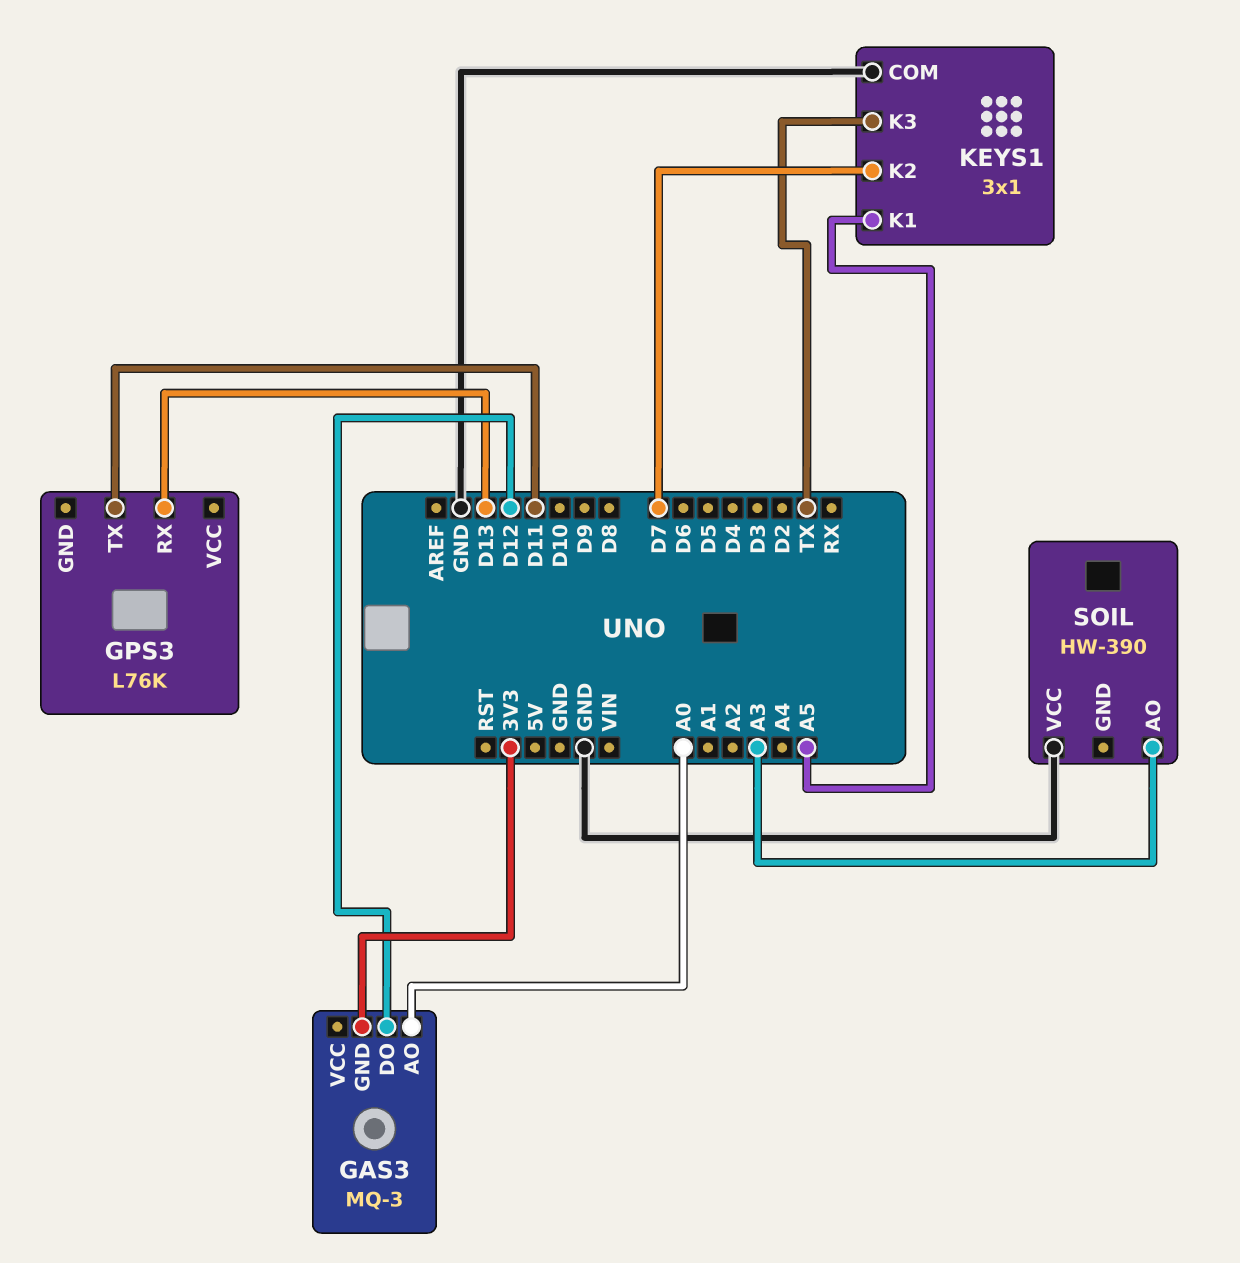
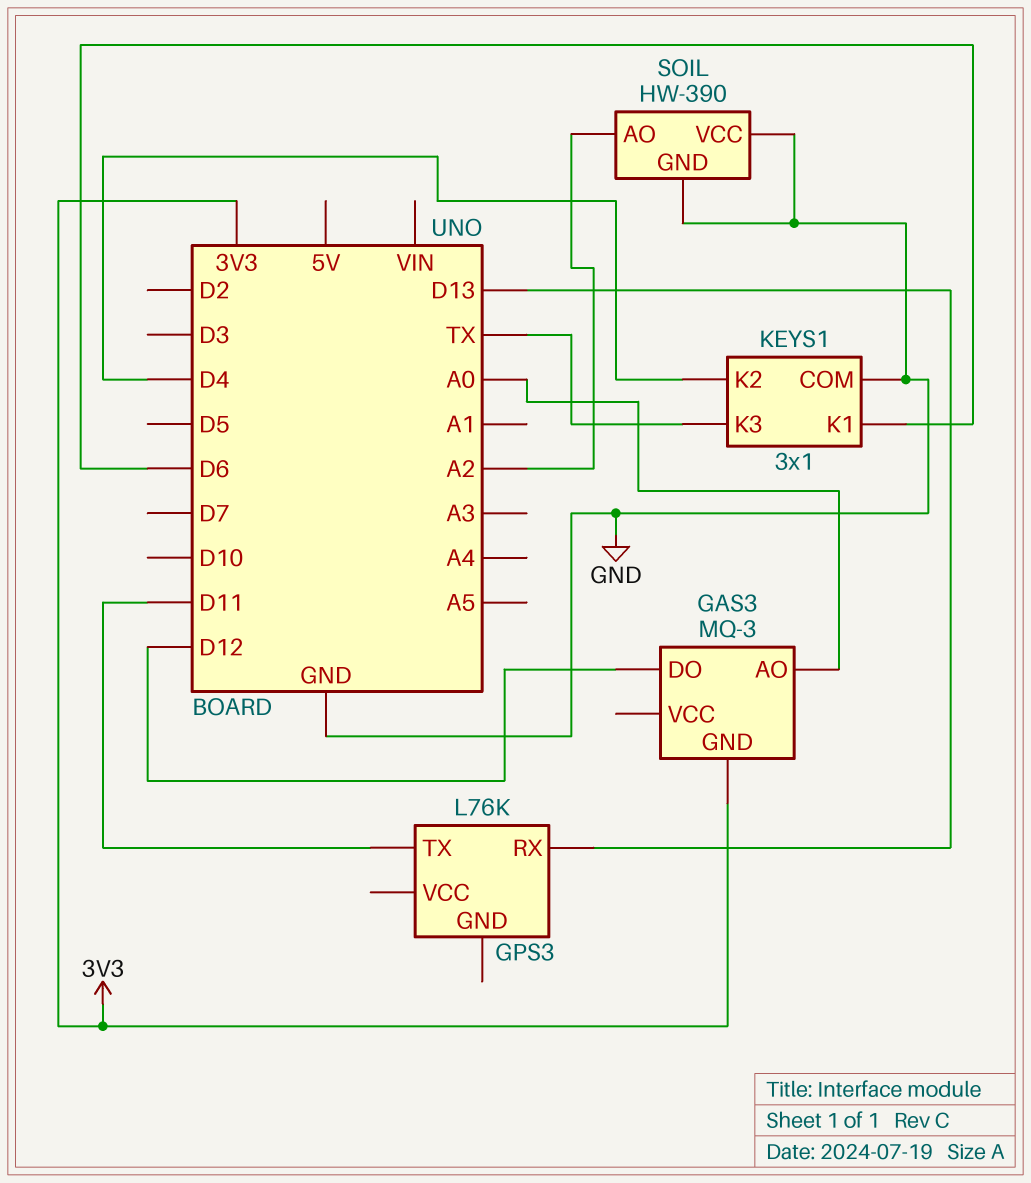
KEYS1 pin K1: A5 -> D6
KEYS1 pin K2: D7 -> D4
SOIL pin AO: A3 -> A2
SOIL pin GND: none -> GND

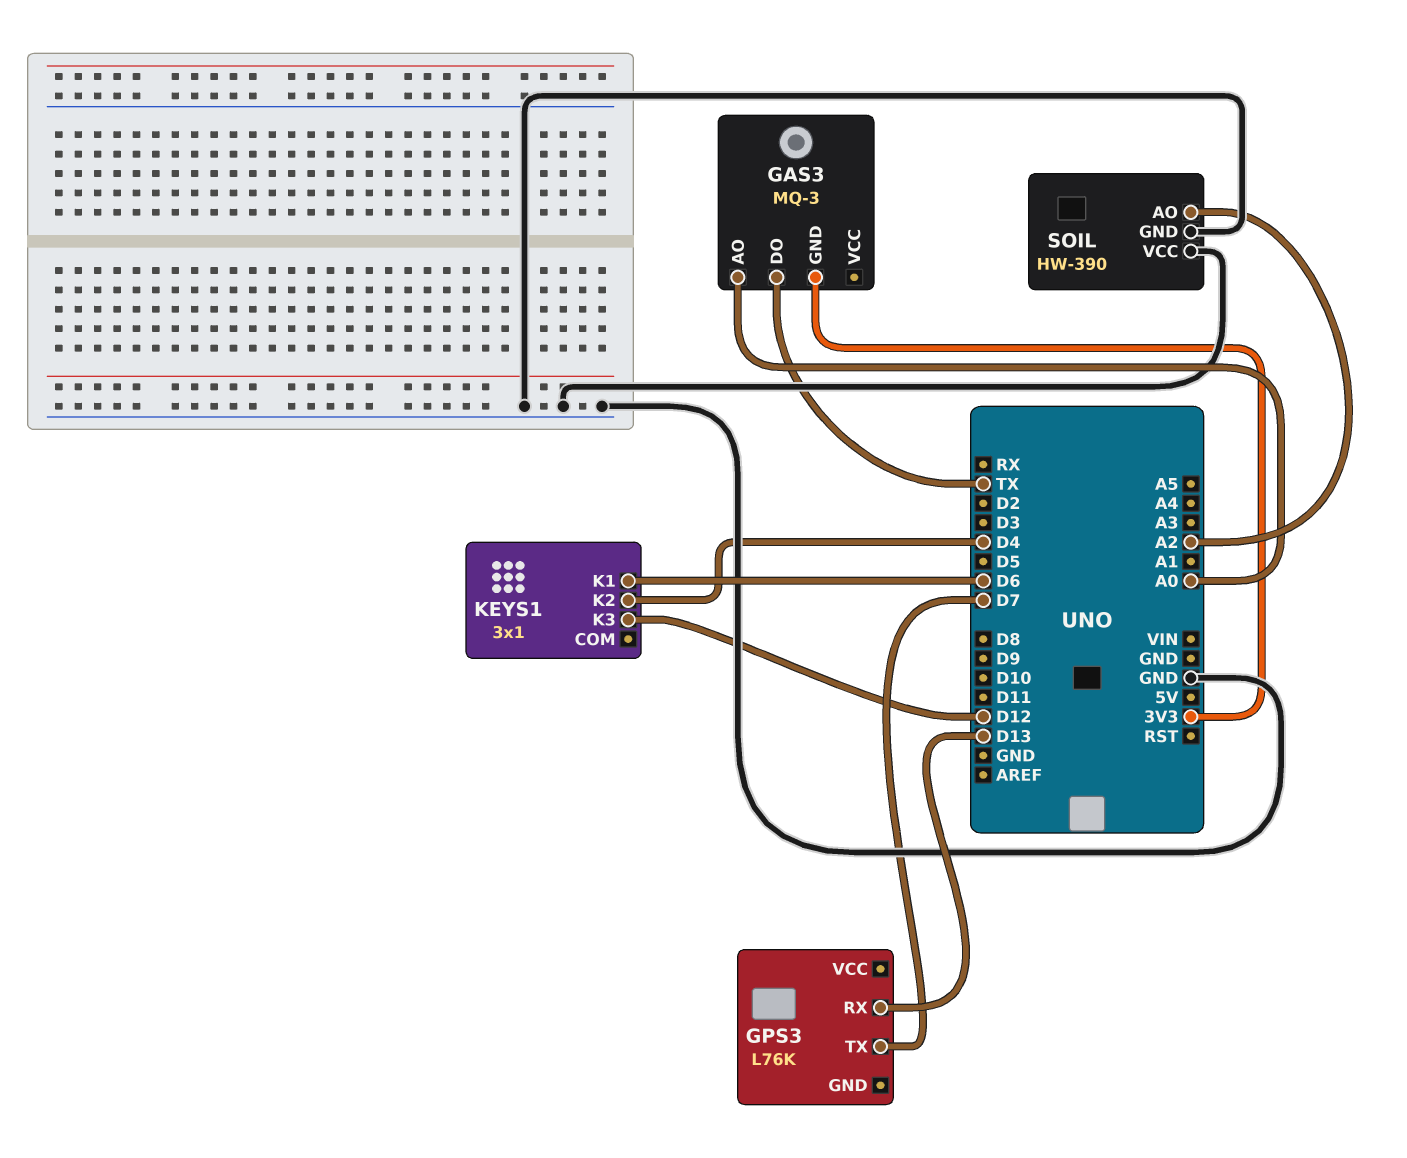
GAS3 pin DO: D12 -> TX
GPS3 pin TX: D11 -> D7
KEYS1 pin COM: GND -> none
KEYS1 pin K3: TX -> D12

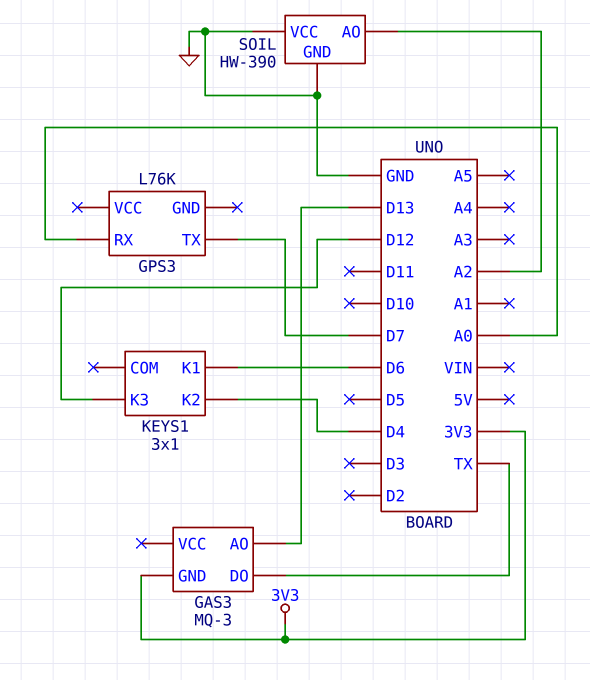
GAS3 pin AO: A0 -> D13
GPS3 pin RX: D13 -> A0

